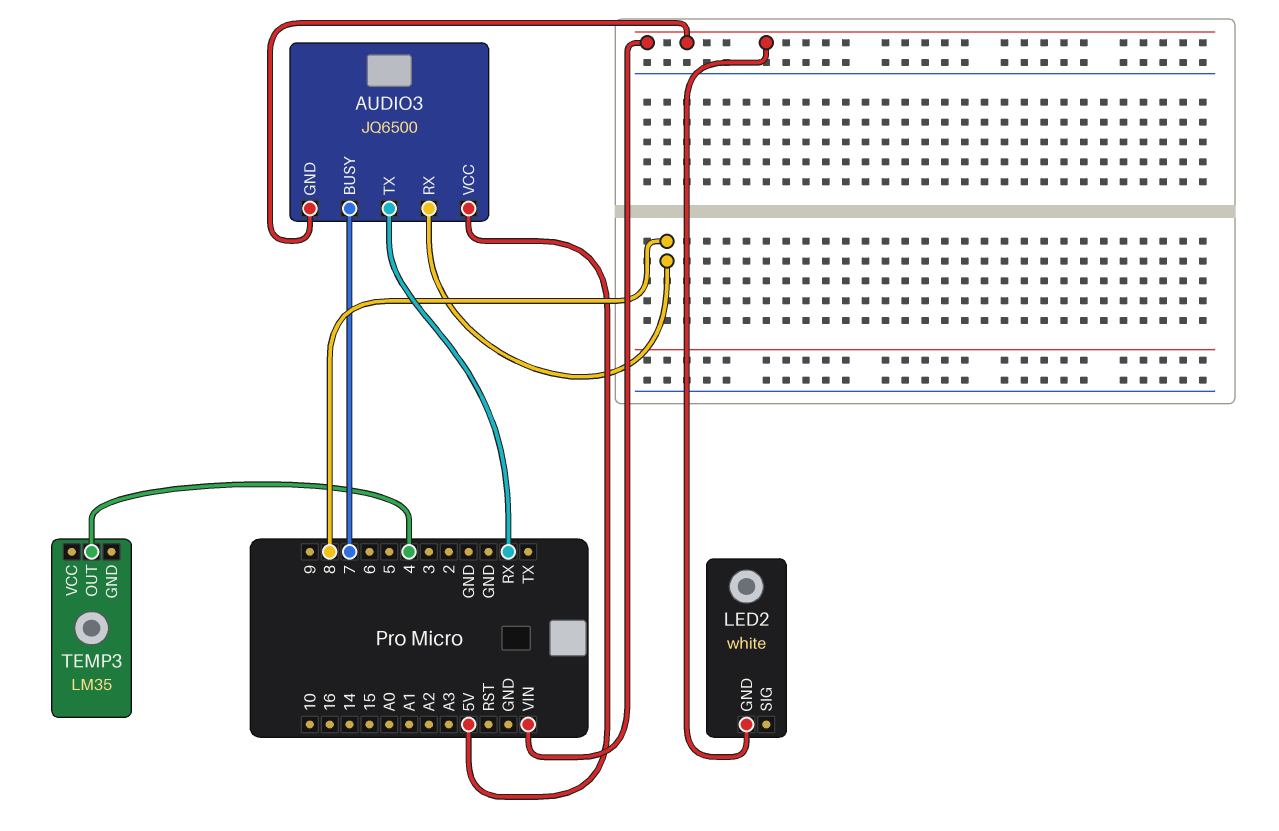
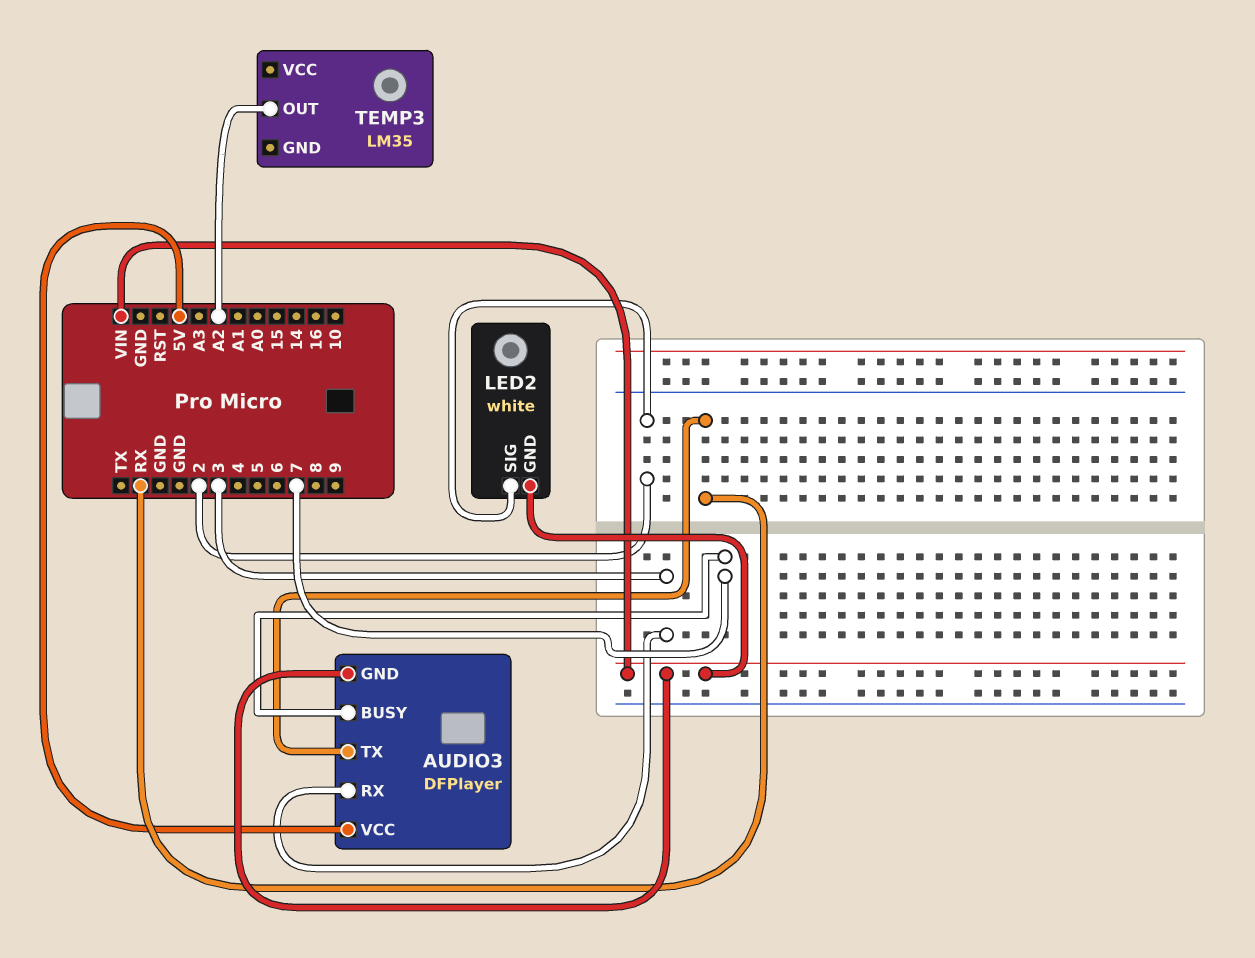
AUDIO3: JQ6500 -> DFPlayer
AUDIO3 pin RX: 8 -> 3
LED2 pin SIG: none -> 2
TEMP3 pin OUT: 4 -> A2

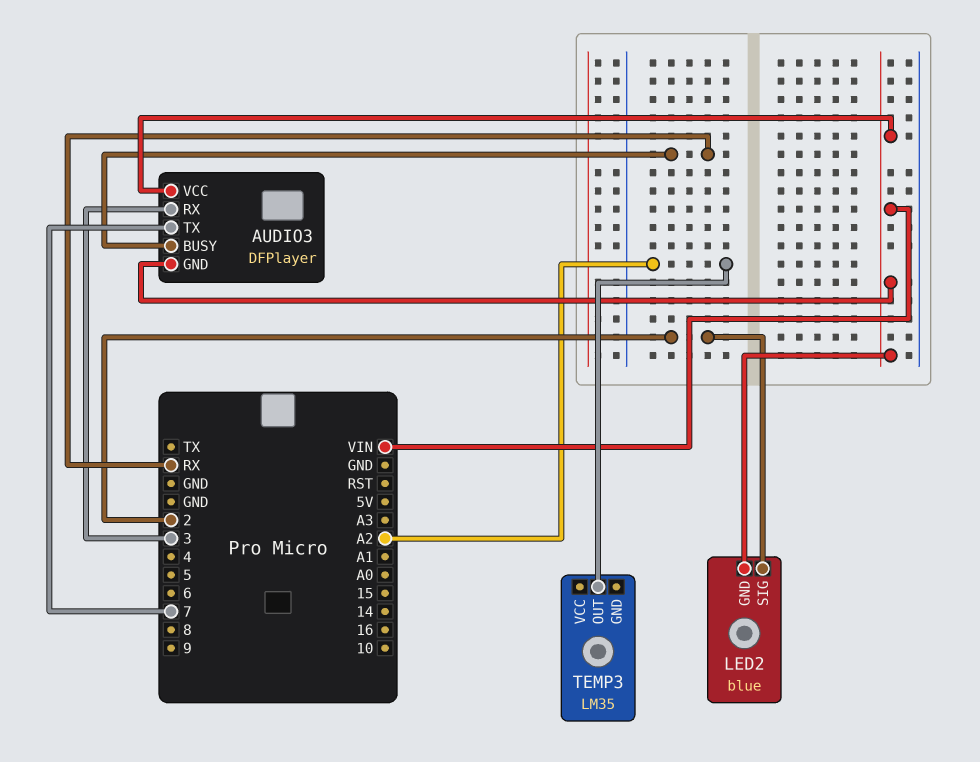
AUDIO3 pin BUSY: 7 -> RX
AUDIO3 pin TX: RX -> 7
AUDIO3 pin VCC: 5V -> VIN
LED2: white -> blue

